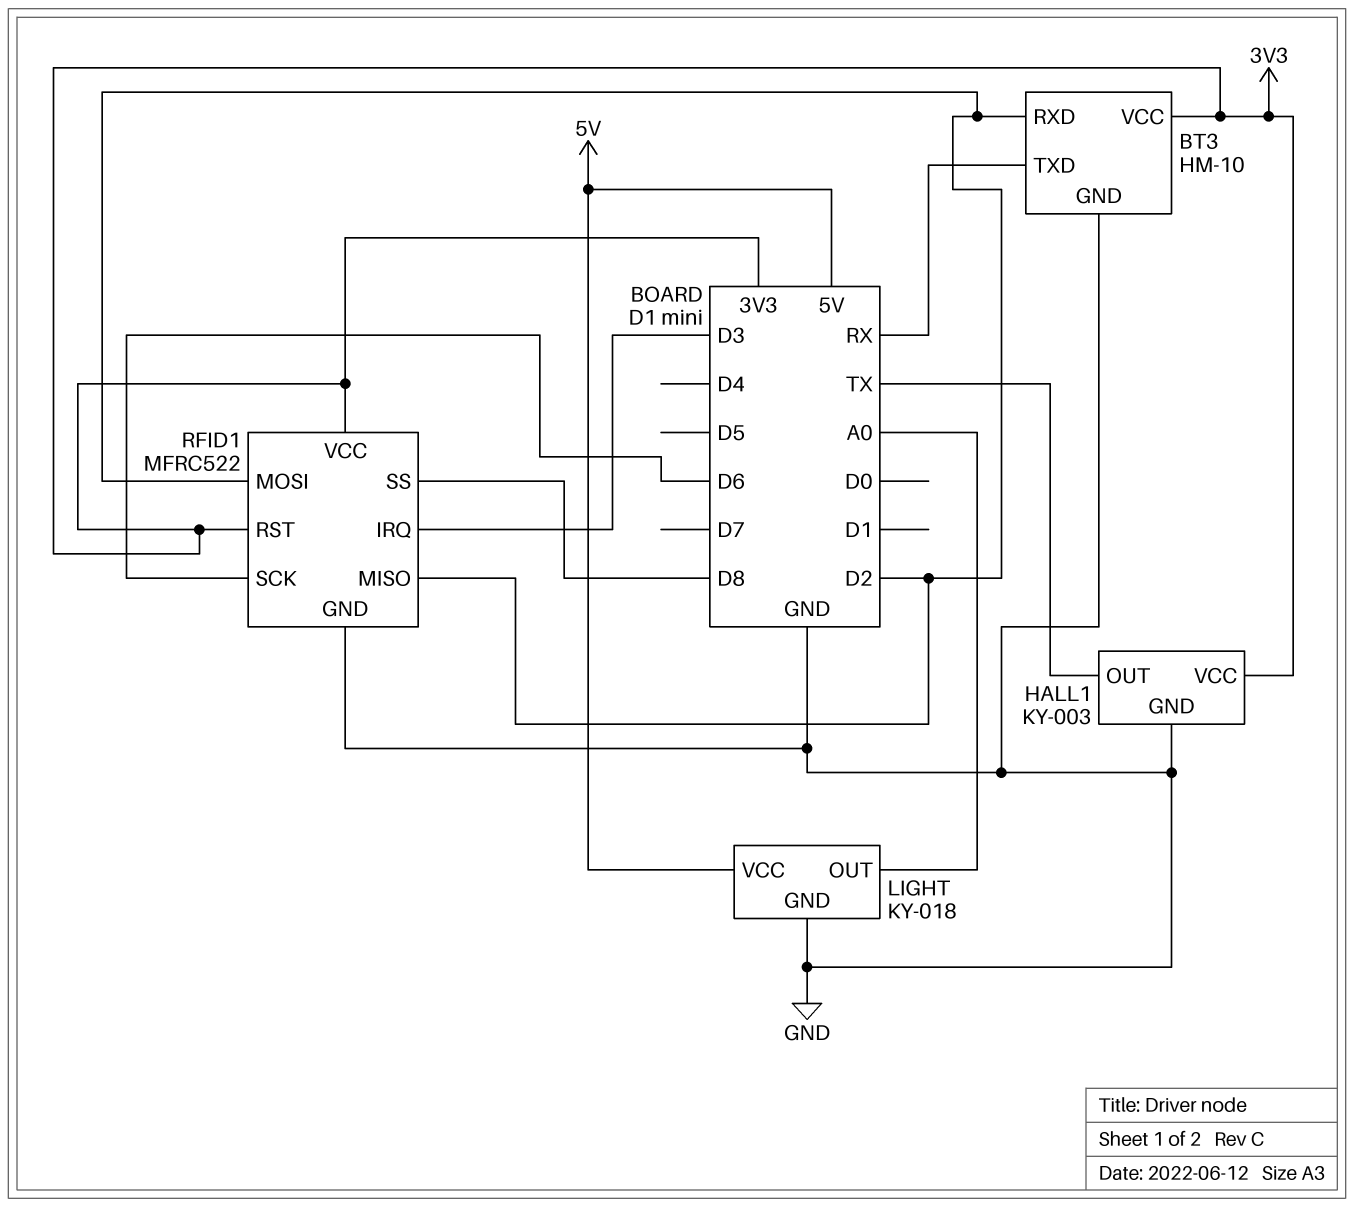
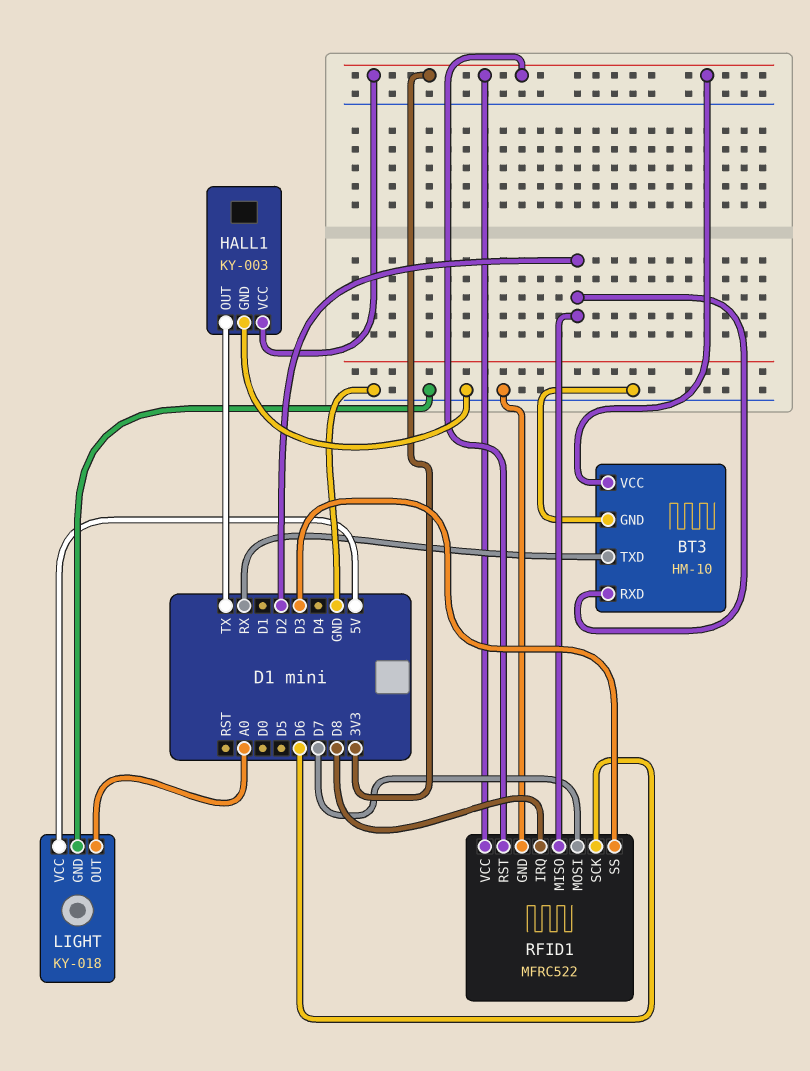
RFID1 pin IRQ: D3 -> D8
RFID1 pin MOSI: D2 -> D7
RFID1 pin SS: D8 -> D3

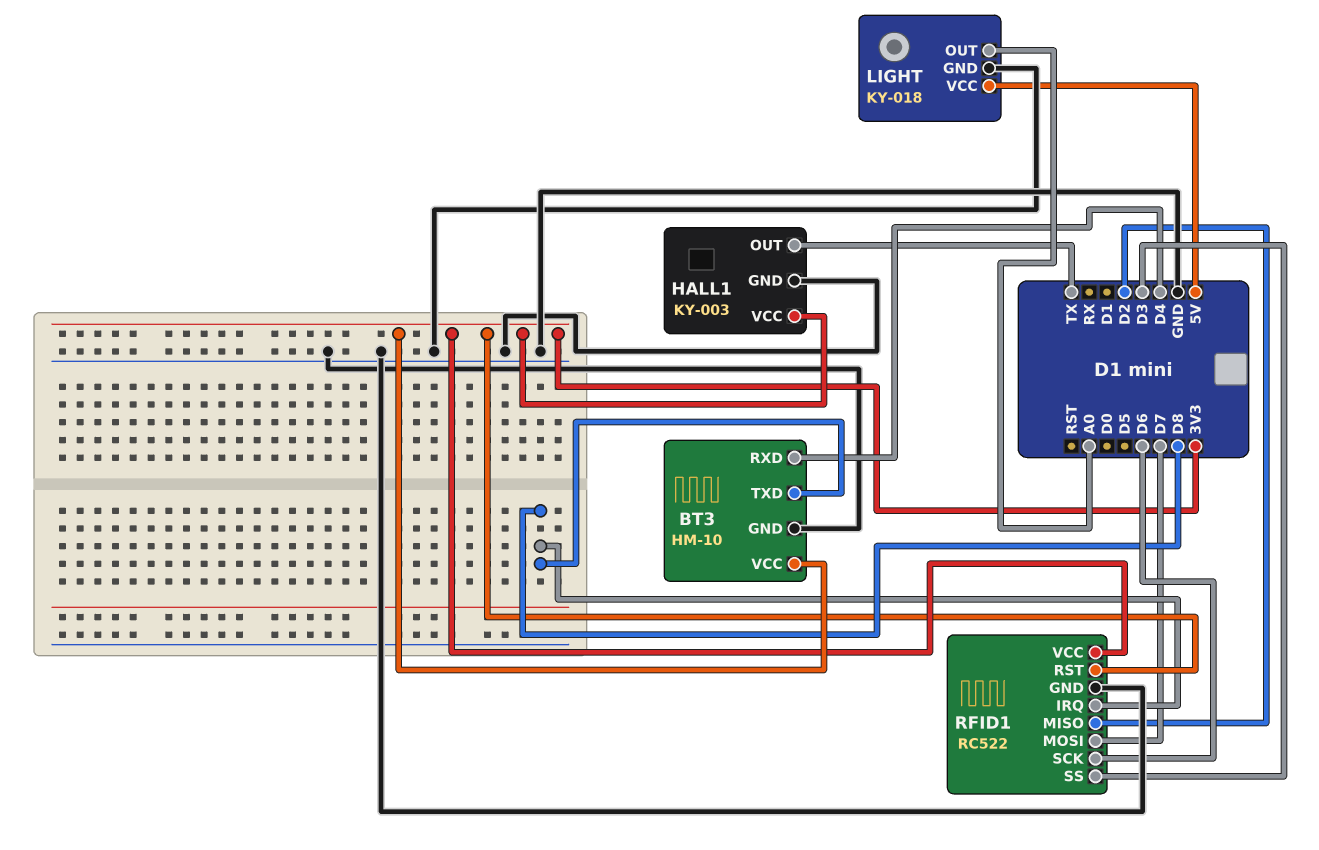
BT3 pin RXD: D2 -> D4
BT3 pin TXD: RX -> D8
RFID1: MFRC522 -> RC522

